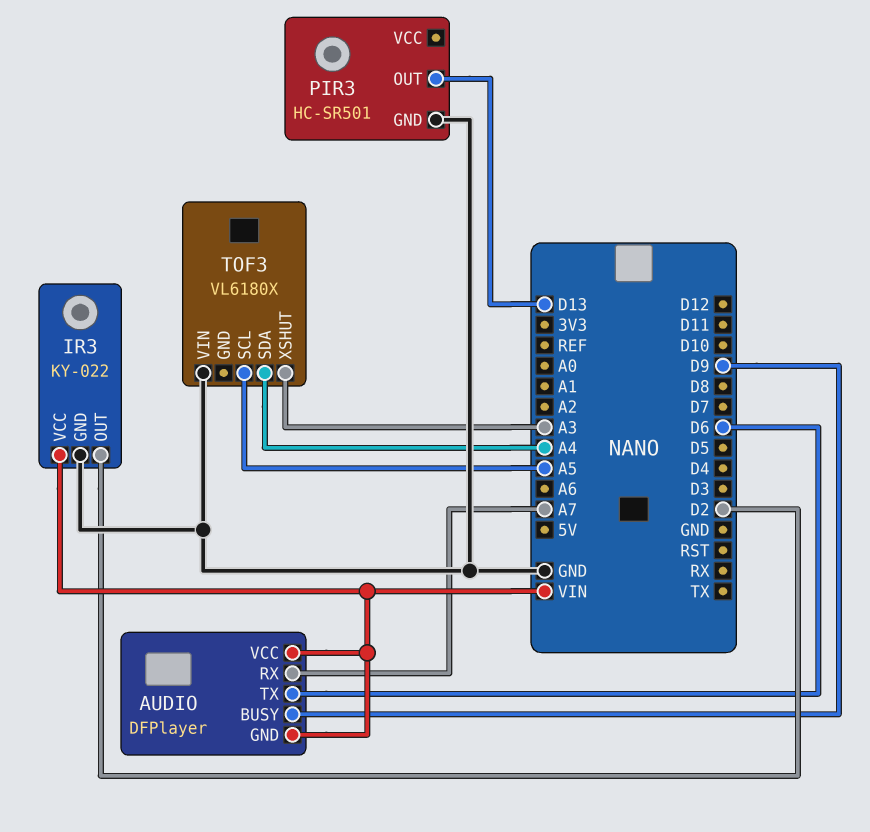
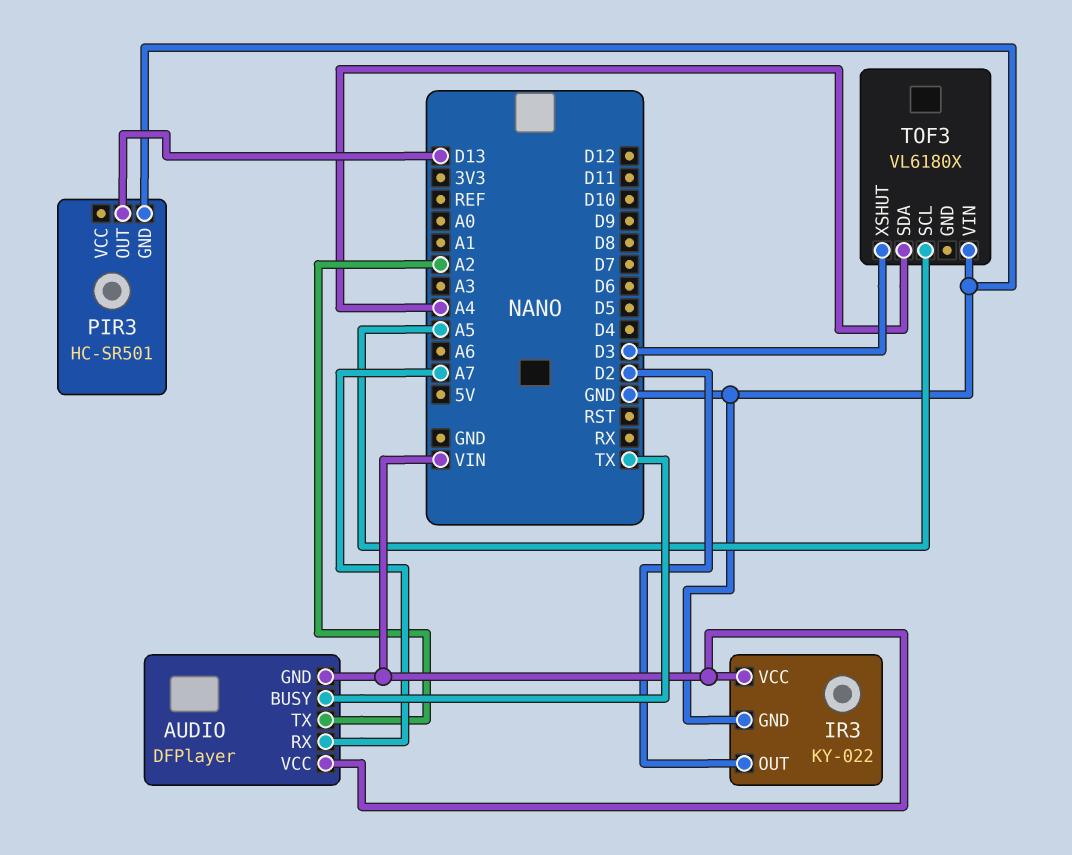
AUDIO pin BUSY: D9 -> TX
AUDIO pin TX: D6 -> A2
TOF3 pin XSHUT: A3 -> D3

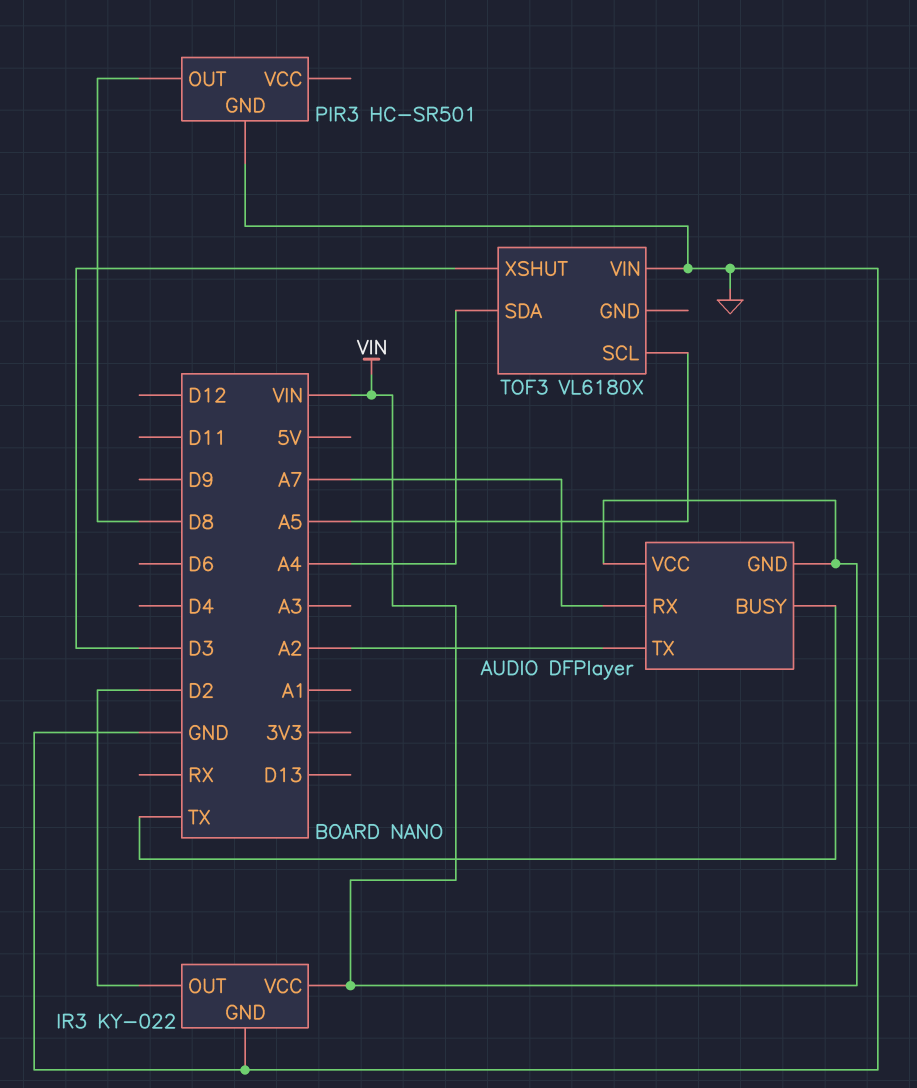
PIR3 pin OUT: D13 -> D8

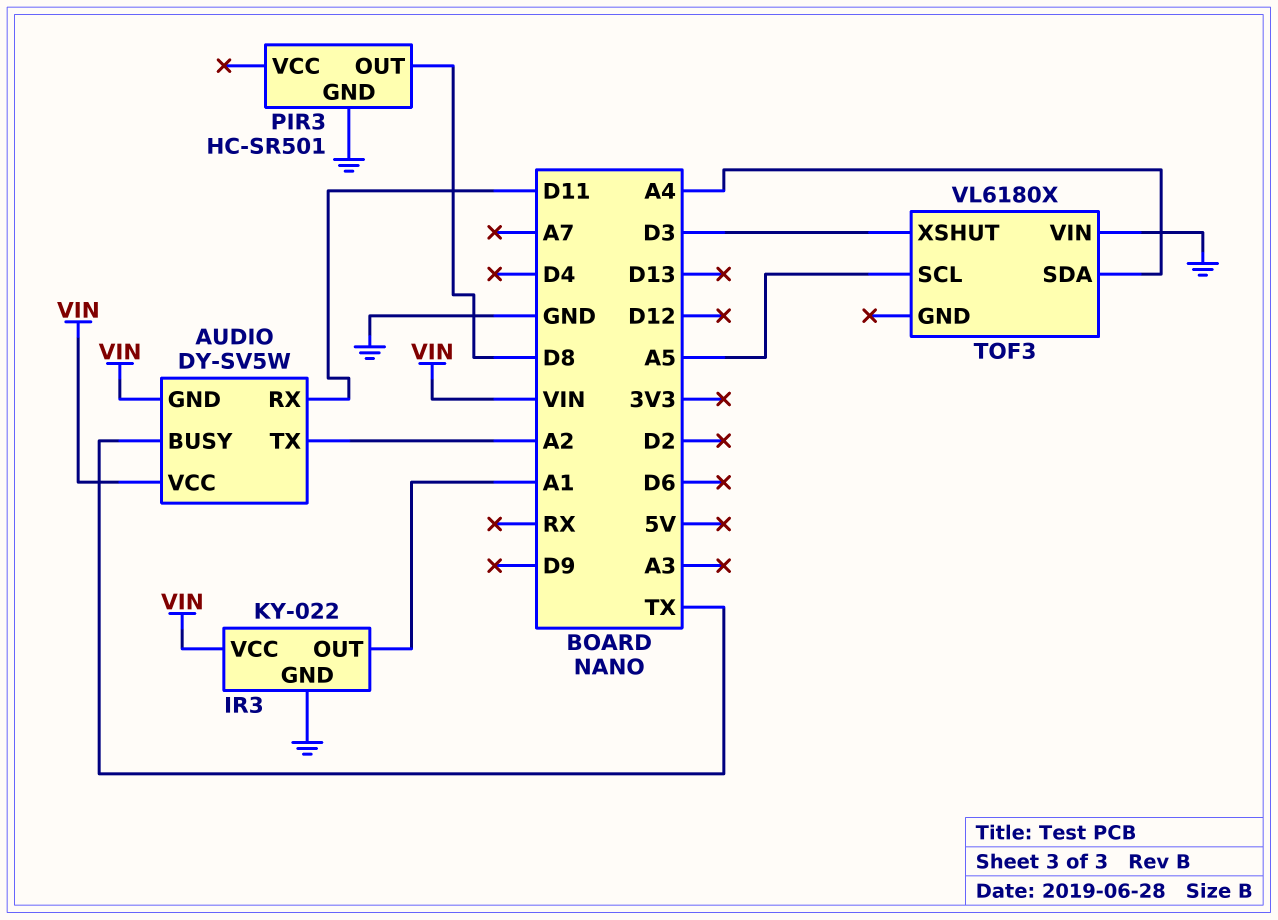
AUDIO: DFPlayer -> DY-SV5W
AUDIO pin RX: A7 -> D11
IR3 pin OUT: D2 -> A1

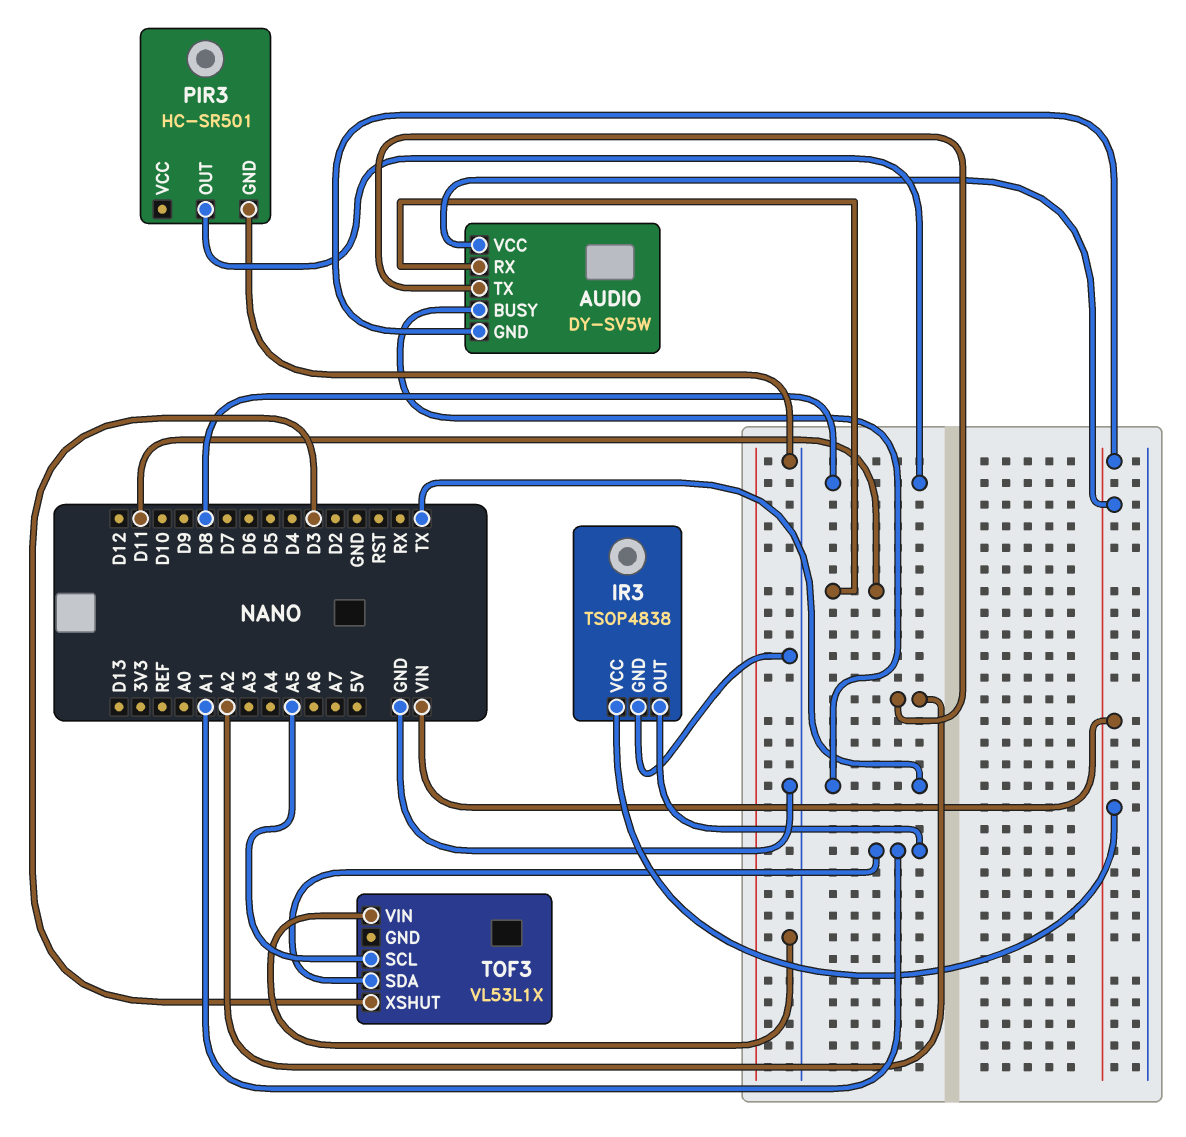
IR3: KY-022 -> TSOP4838
TOF3: VL6180X -> VL53L1X
TOF3 pin SDA: A4 -> A1

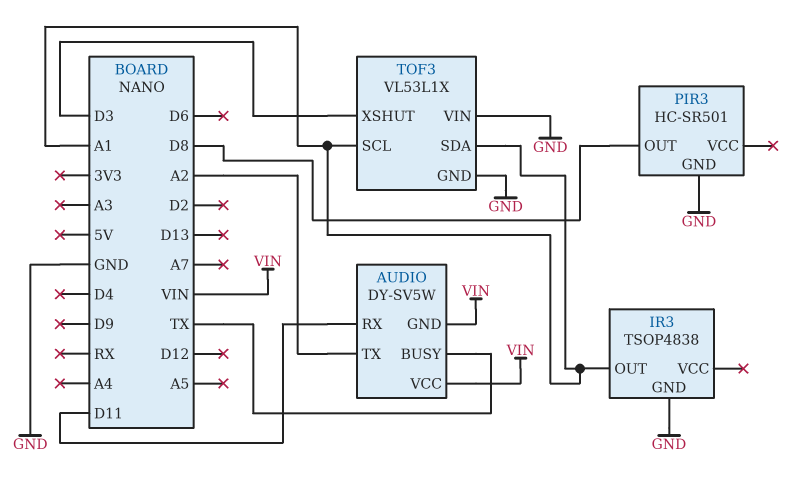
IR3 pin VCC: VIN -> none
TOF3 pin GND: none -> GND
TOF3 pin SCL: A5 -> A1

